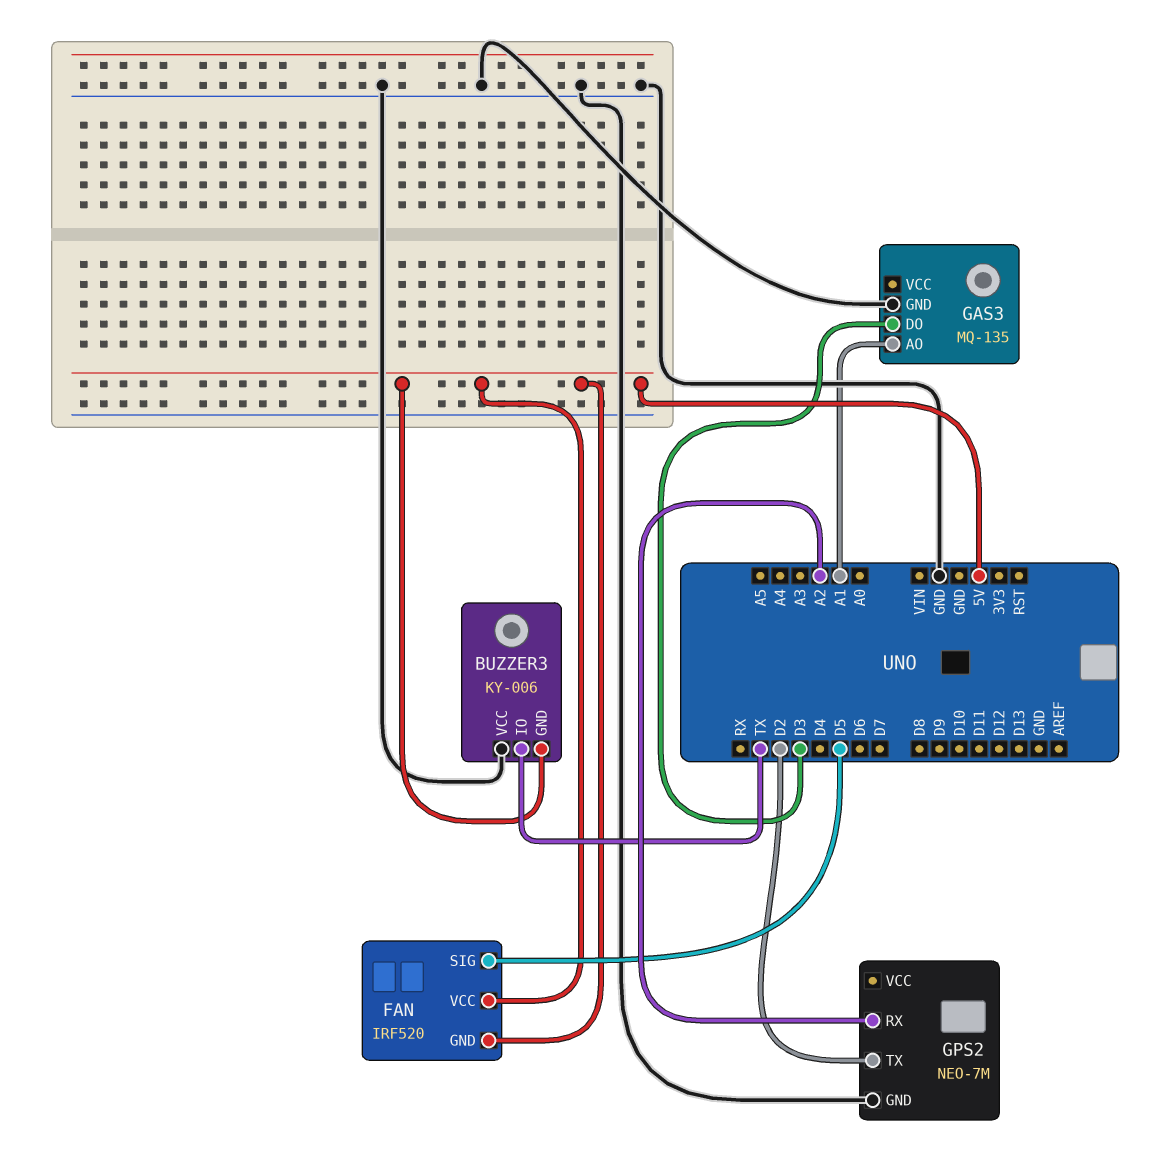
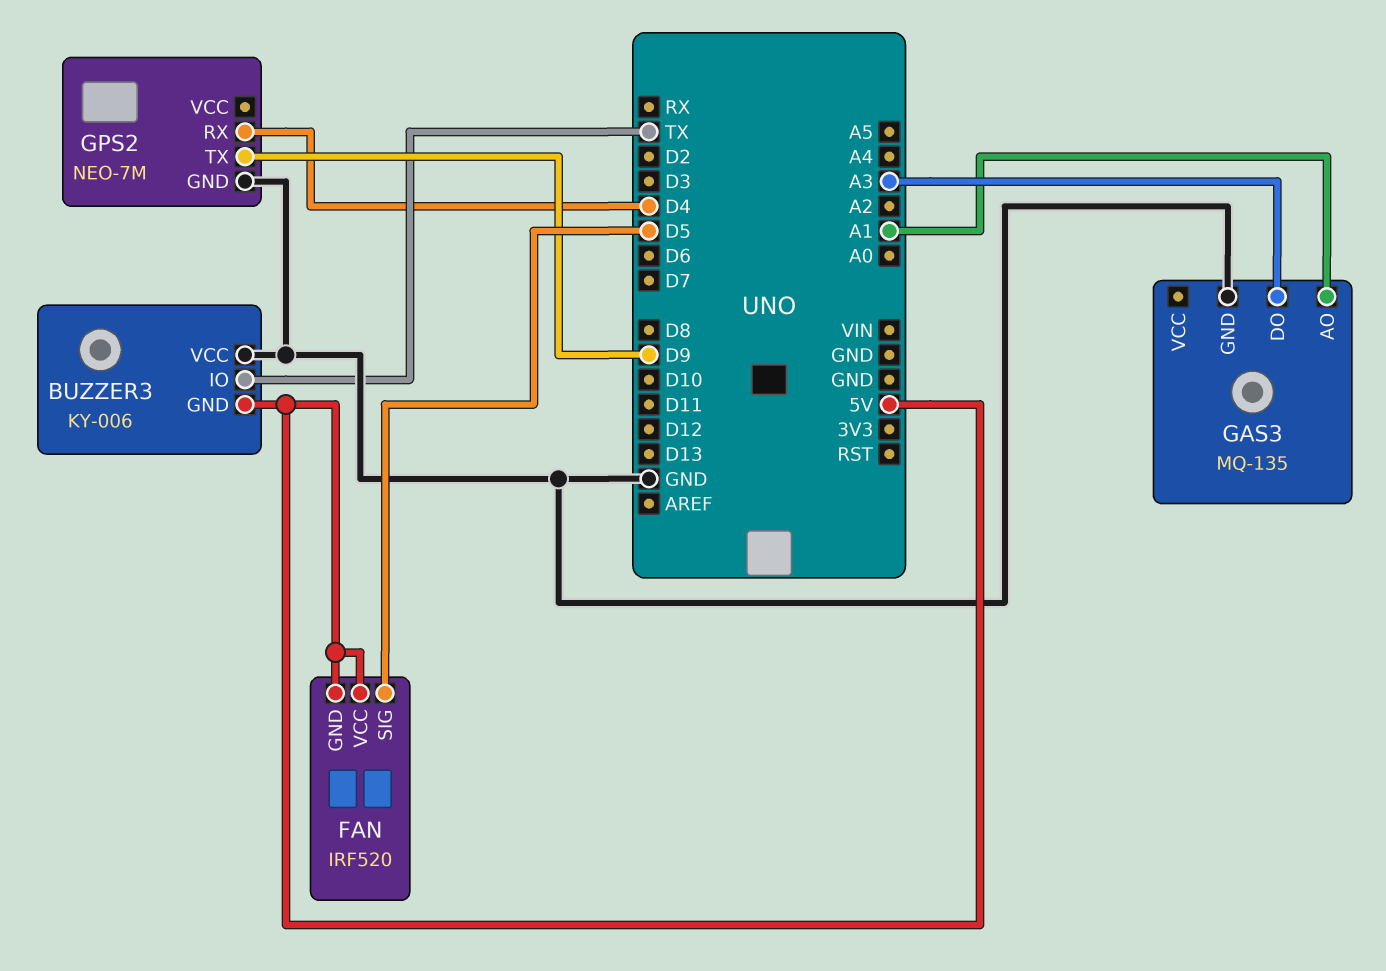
GAS3 pin DO: D3 -> A3
GPS2 pin RX: A2 -> D4
GPS2 pin TX: D2 -> D9

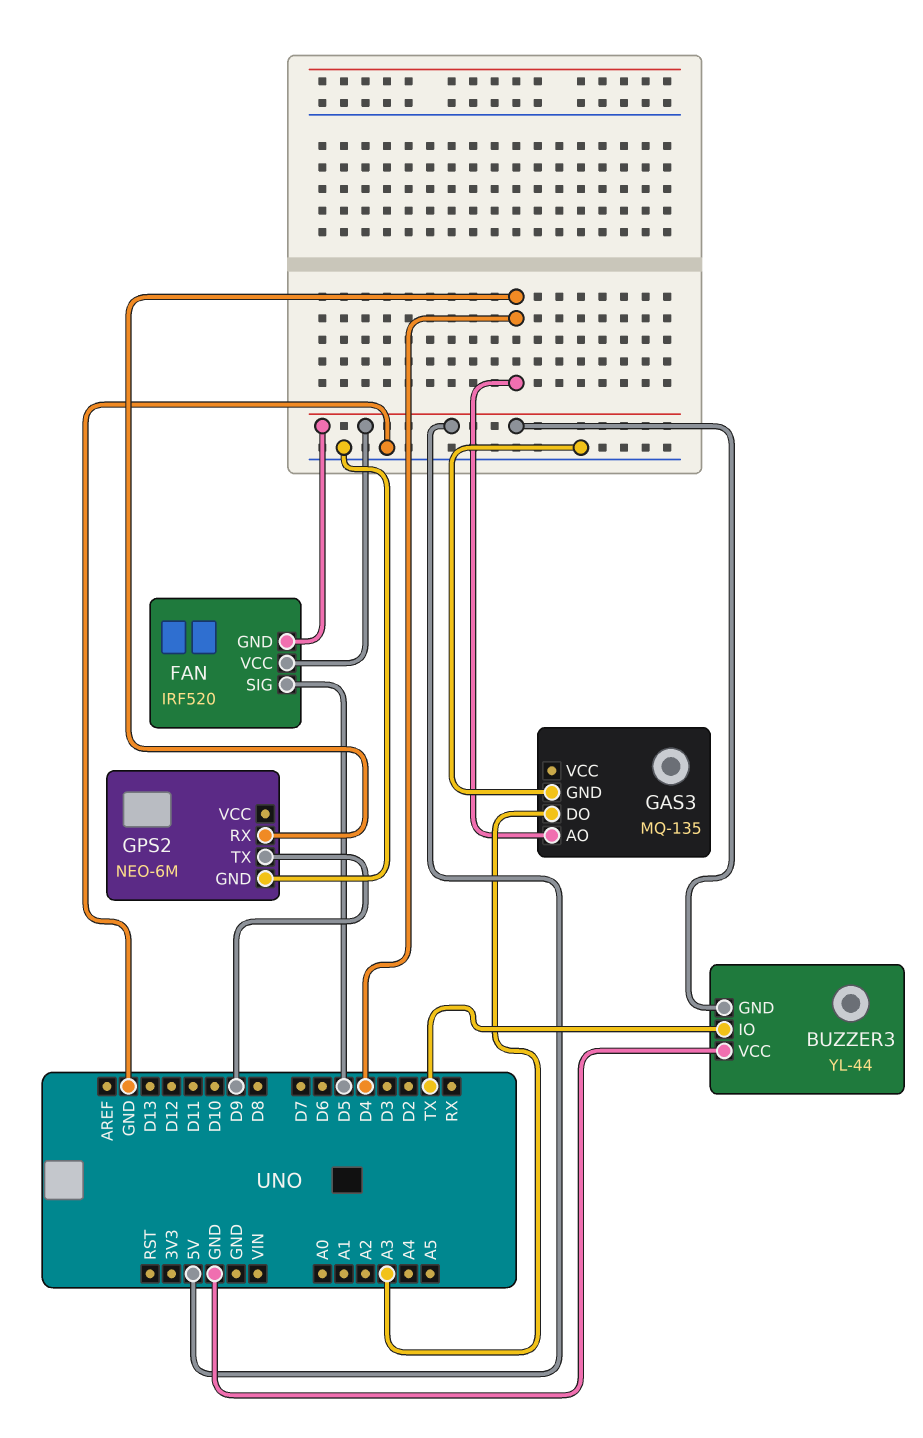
BUZZER3: KY-006 -> YL-44
GAS3 pin AO: A1 -> D4
GPS2: NEO-7M -> NEO-6M

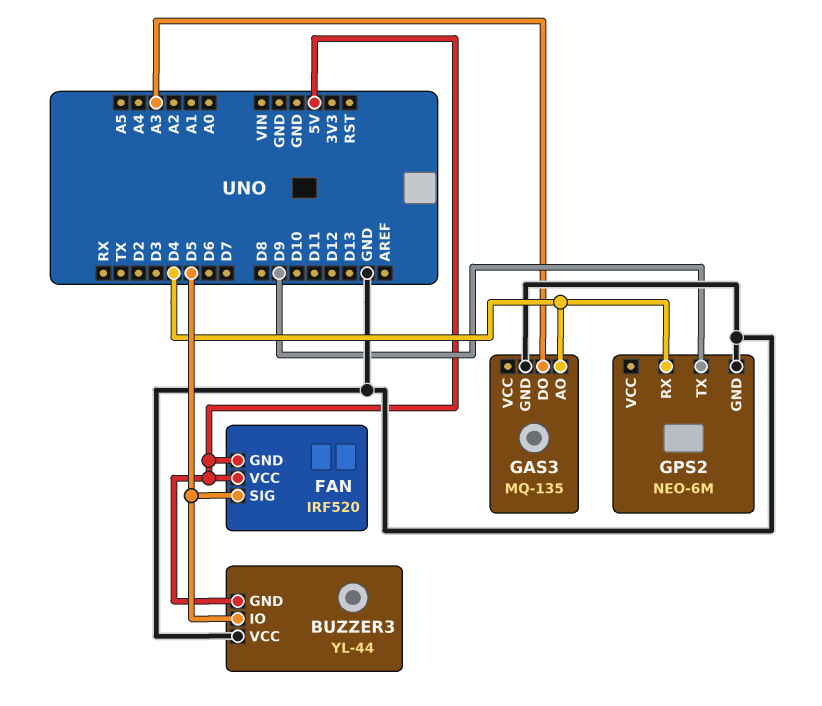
BUZZER3 pin IO: TX -> D5

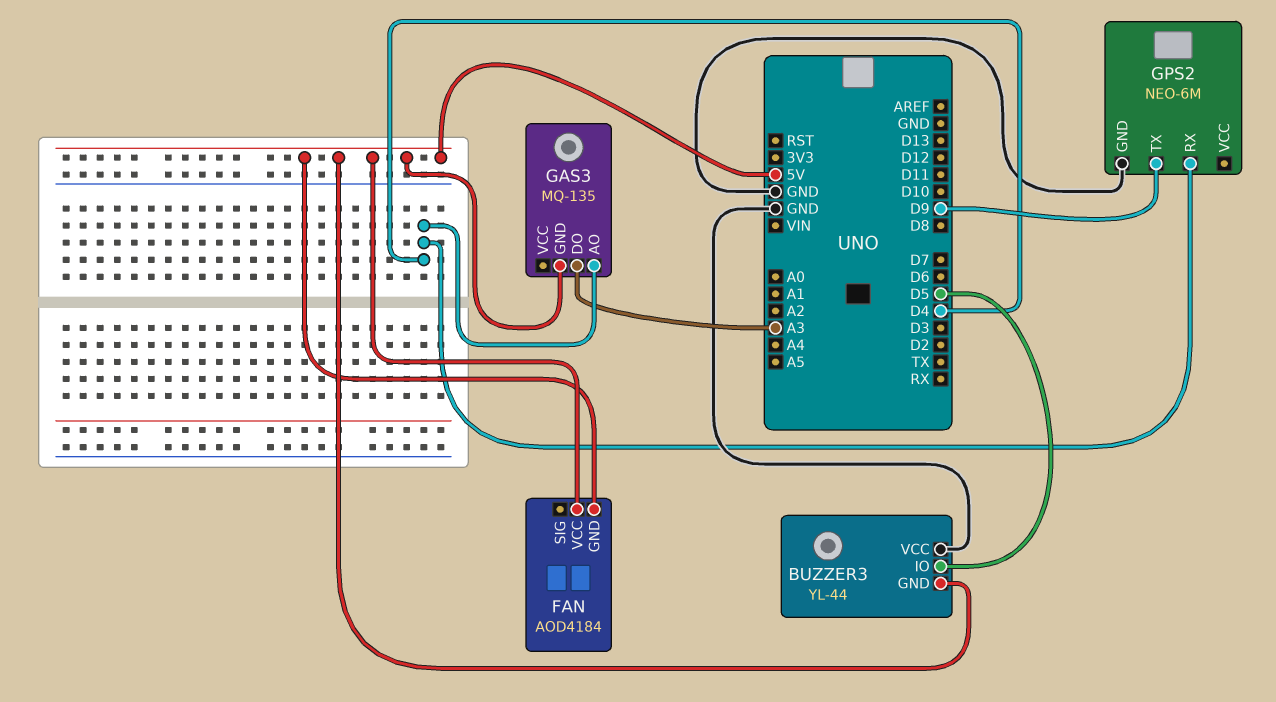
FAN: IRF520 -> AOD4184
FAN pin SIG: D5 -> none
GAS3 pin GND: GND -> 5V

